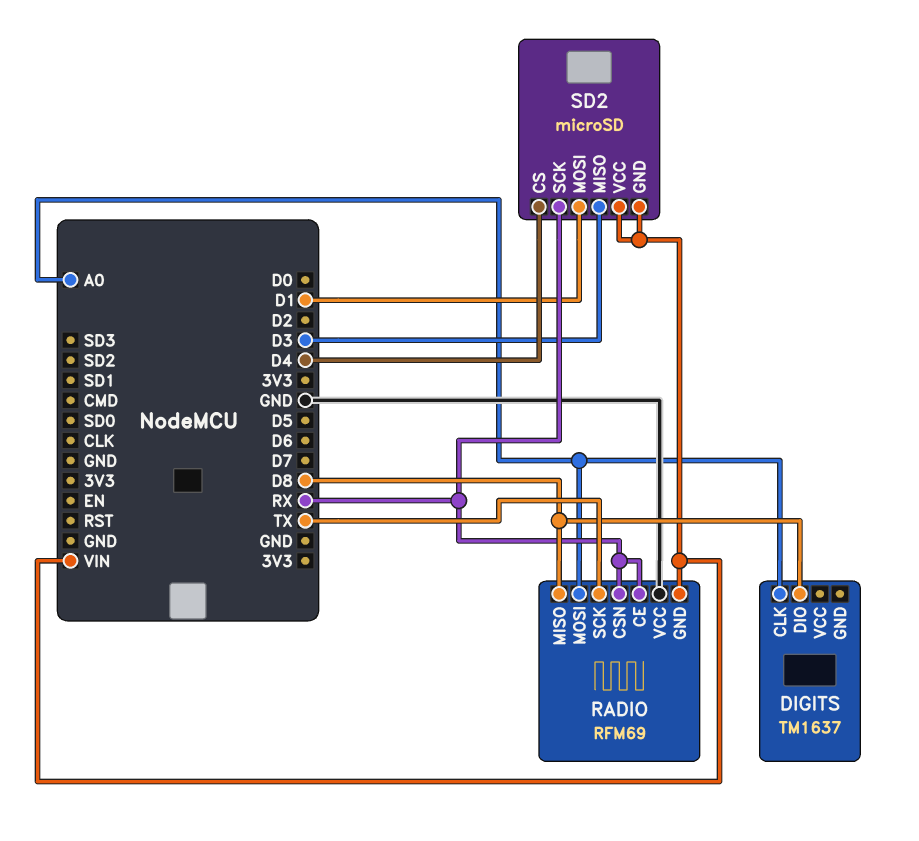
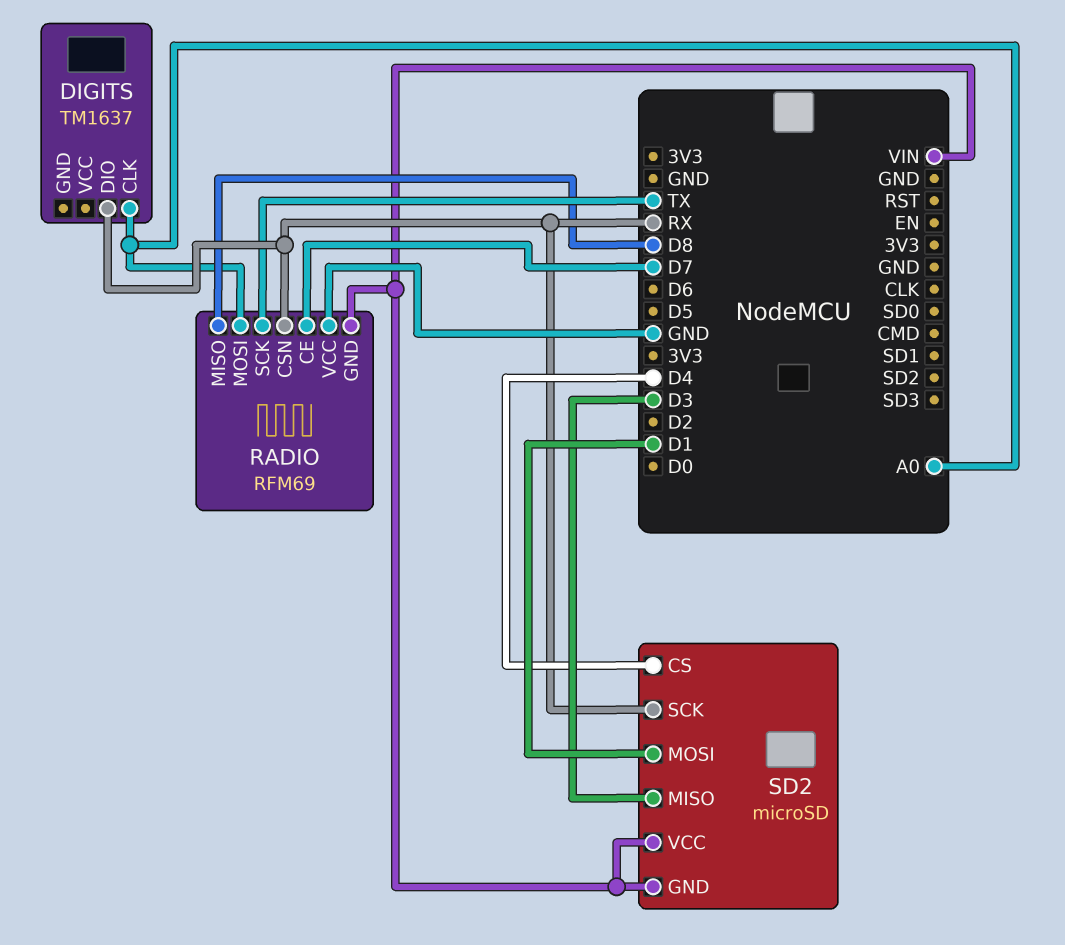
DIGITS pin DIO: D8 -> RX
RADIO pin CE: RX -> D7

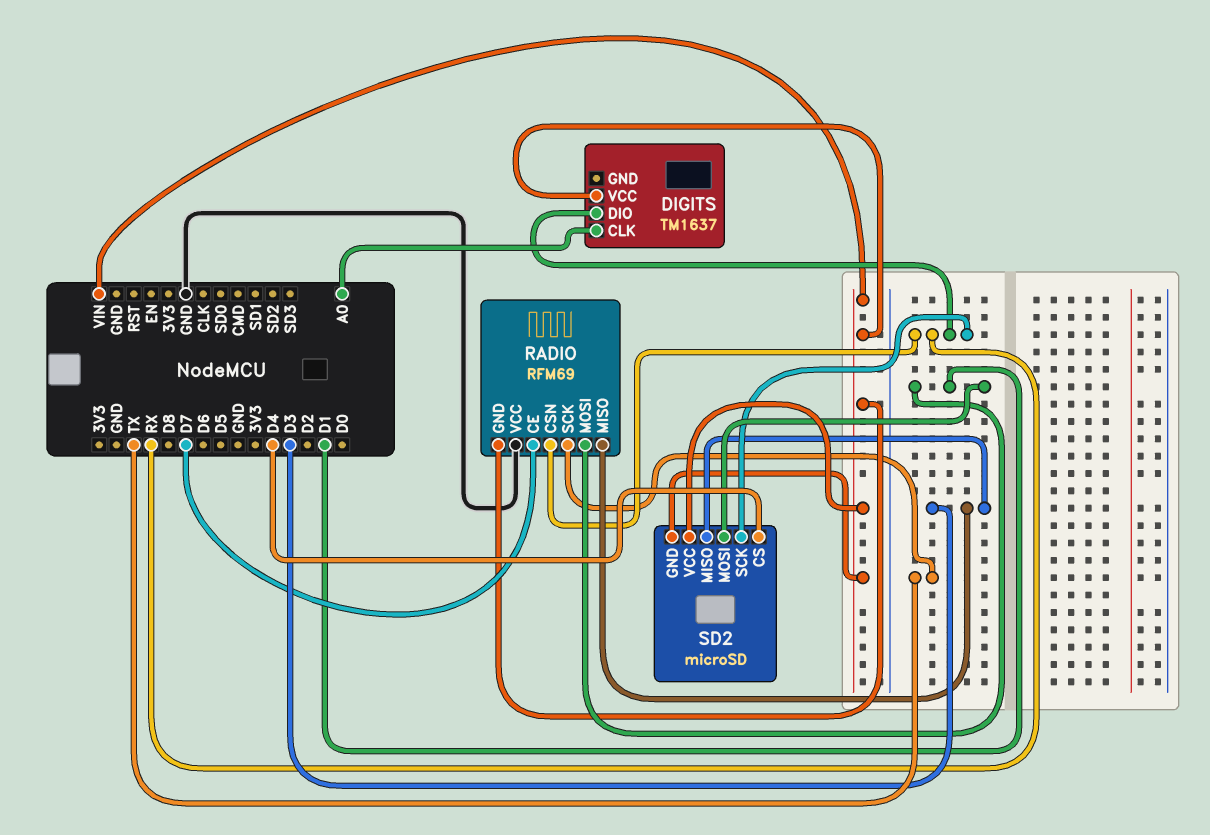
DIGITS pin VCC: none -> VIN
RADIO pin MISO: D8 -> D3
RADIO pin MOSI: A0 -> D1

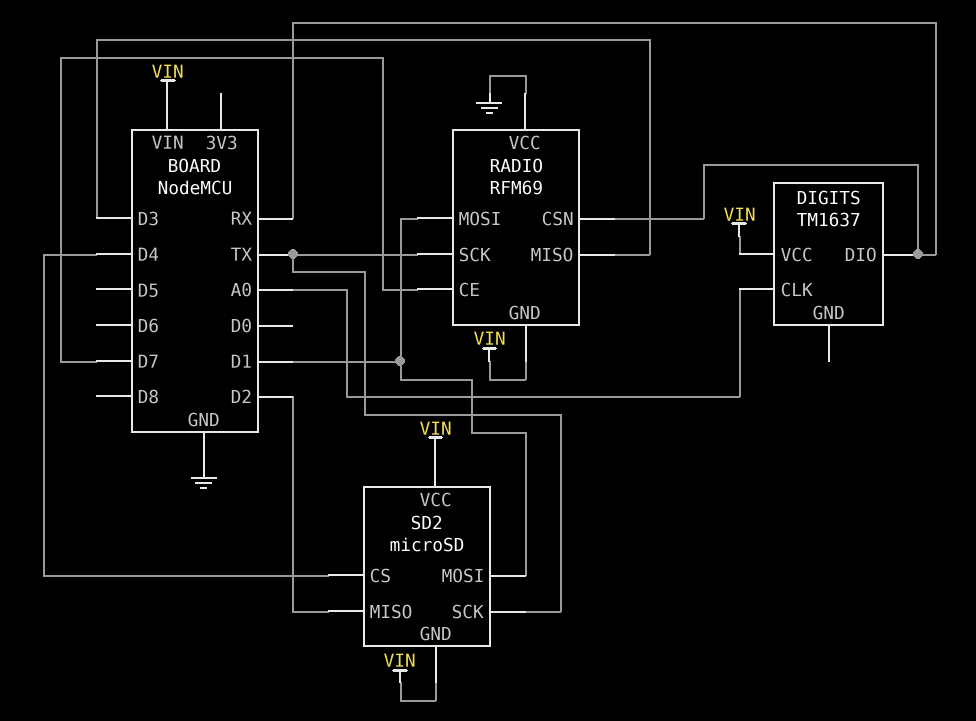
SD2 pin MISO: D3 -> D2
SD2 pin SCK: RX -> TX

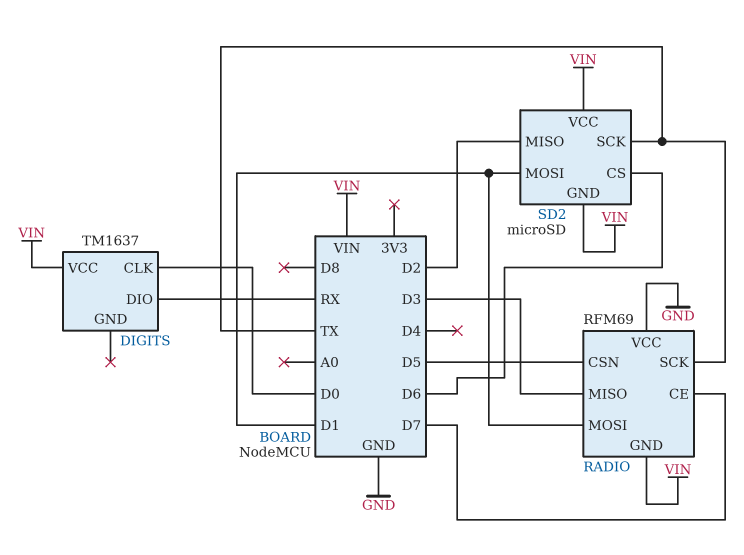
DIGITS pin CLK: A0 -> D0
RADIO pin CSN: RX -> D5
SD2 pin CS: D4 -> D6

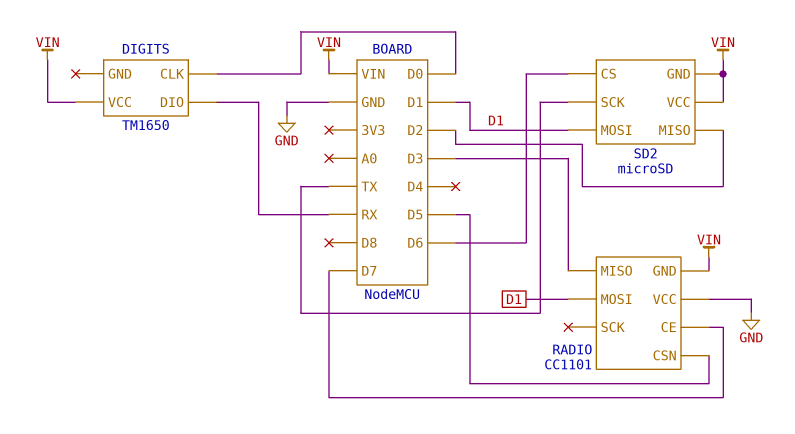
DIGITS: TM1637 -> TM1650
RADIO: RFM69 -> CC1101
RADIO pin SCK: TX -> none

